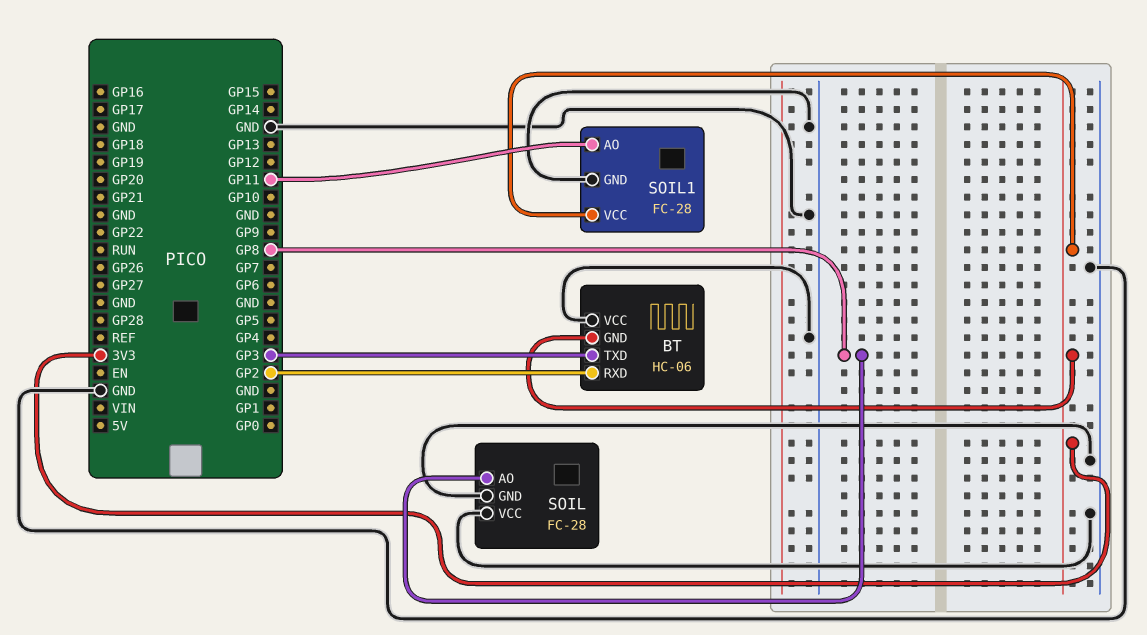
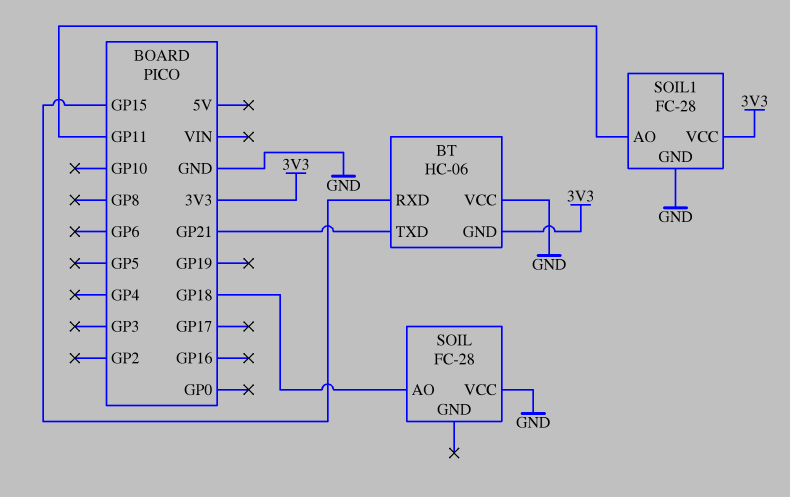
BT pin RXD: GP2 -> GP15
BT pin TXD: GP3 -> GP21
SOIL pin AO: GP8 -> GP18
SOIL pin GND: GND -> none

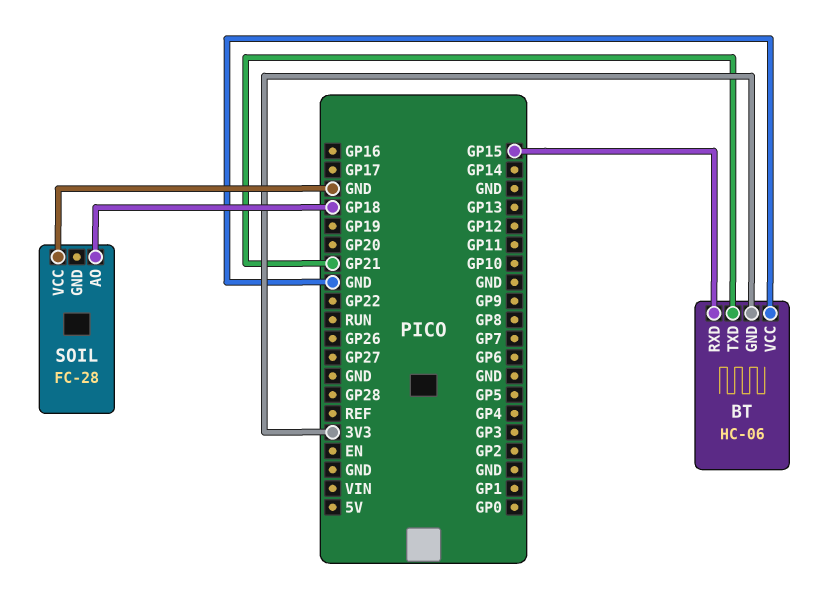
SOIL1: FC-28 -> none
SOIL1 pin AO: GP11 -> none
SOIL1 pin GND: GND -> none
SOIL1 pin VCC: 3V3 -> none

